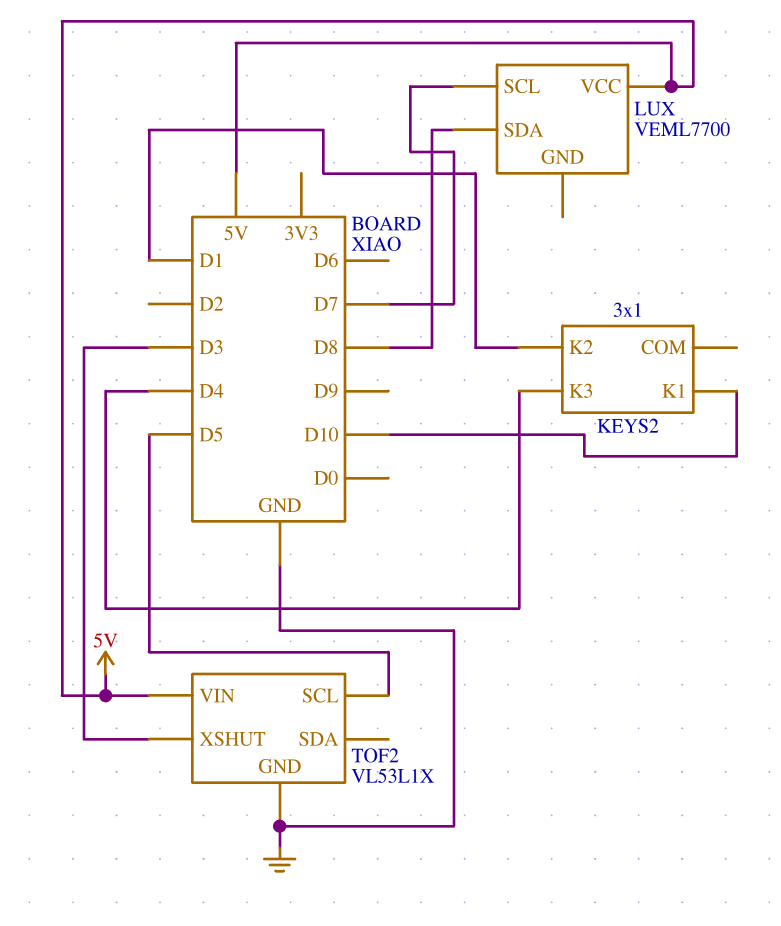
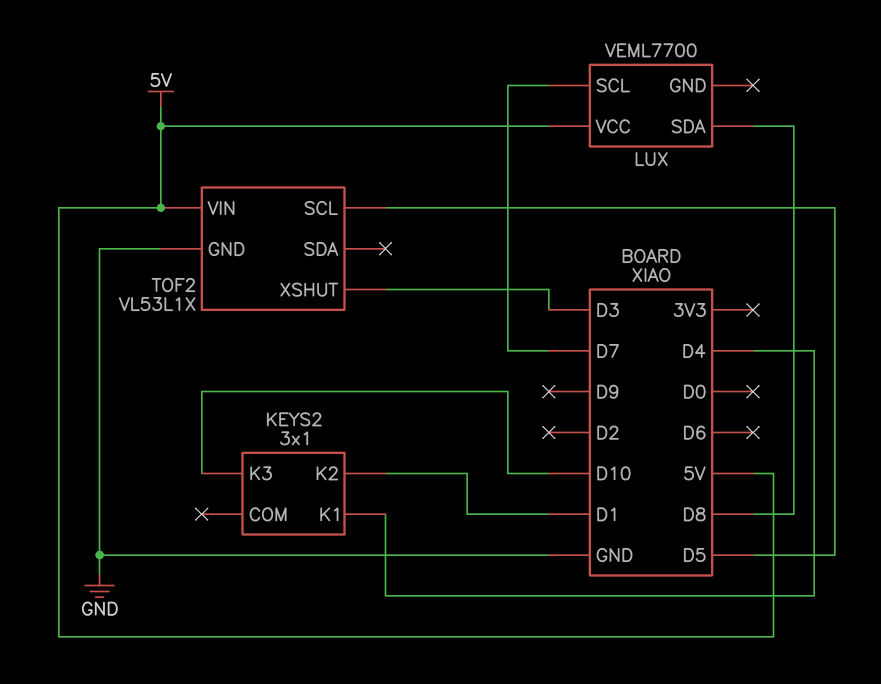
KEYS2 pin K1: D10 -> D4
KEYS2 pin K3: D4 -> D10

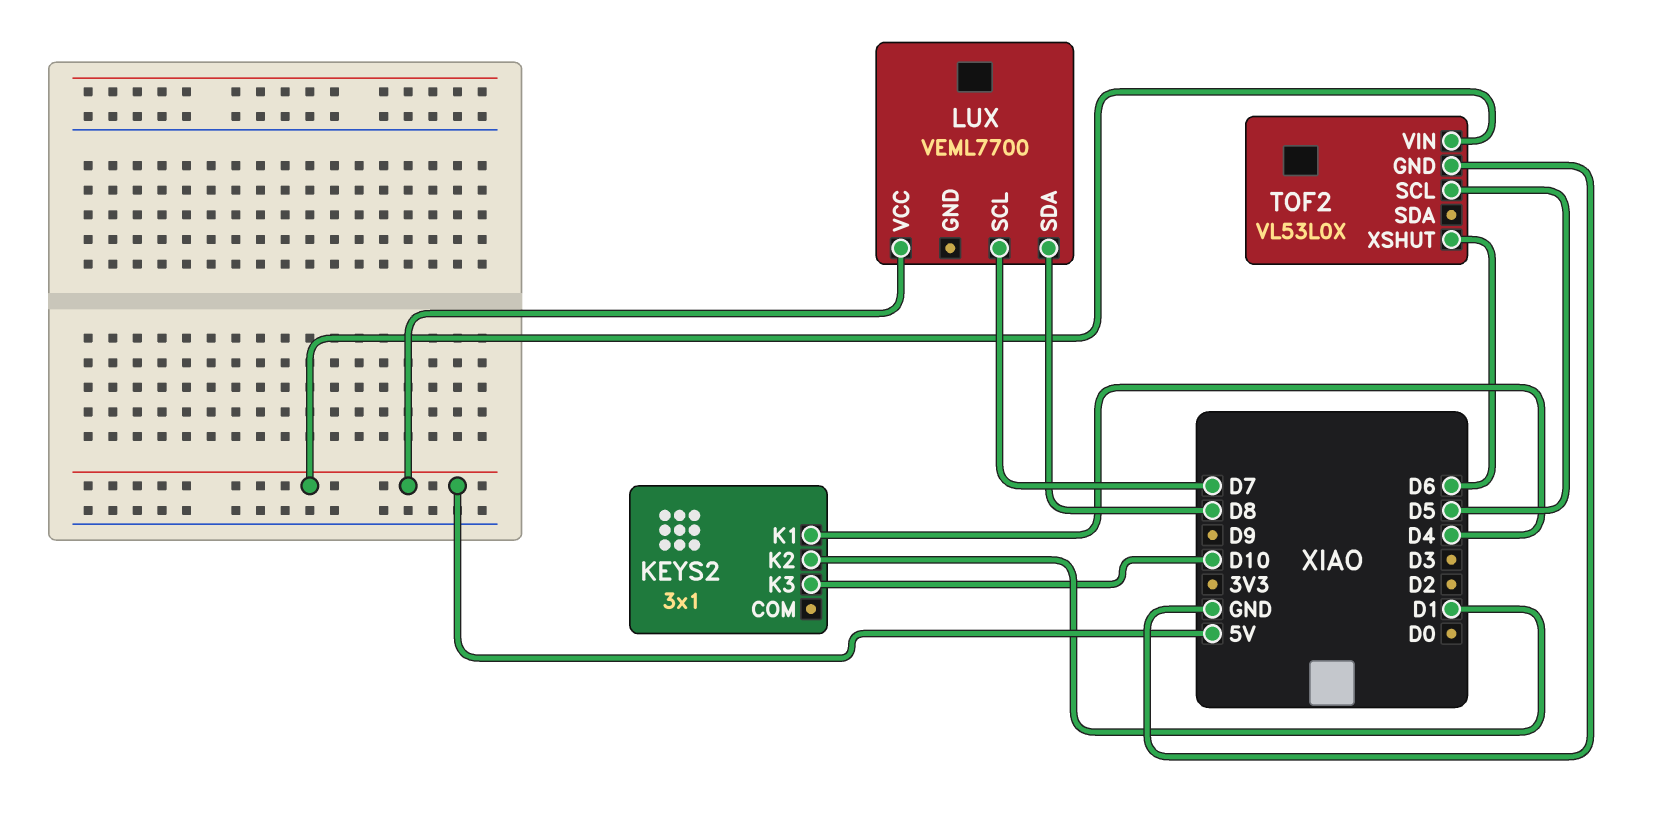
TOF2: VL53L1X -> VL53L0X
TOF2 pin XSHUT: D3 -> D6

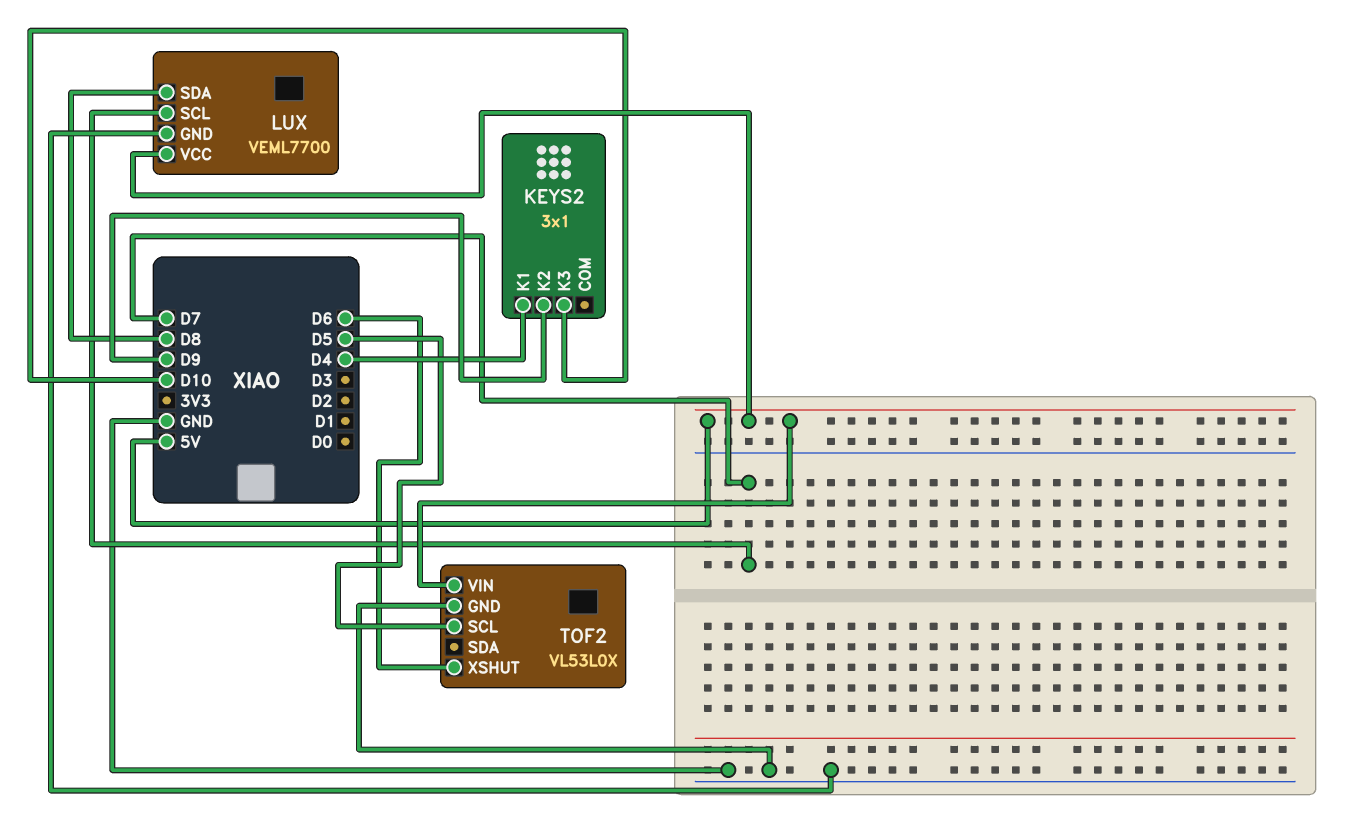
KEYS2 pin K2: D1 -> D9
LUX pin GND: none -> GND

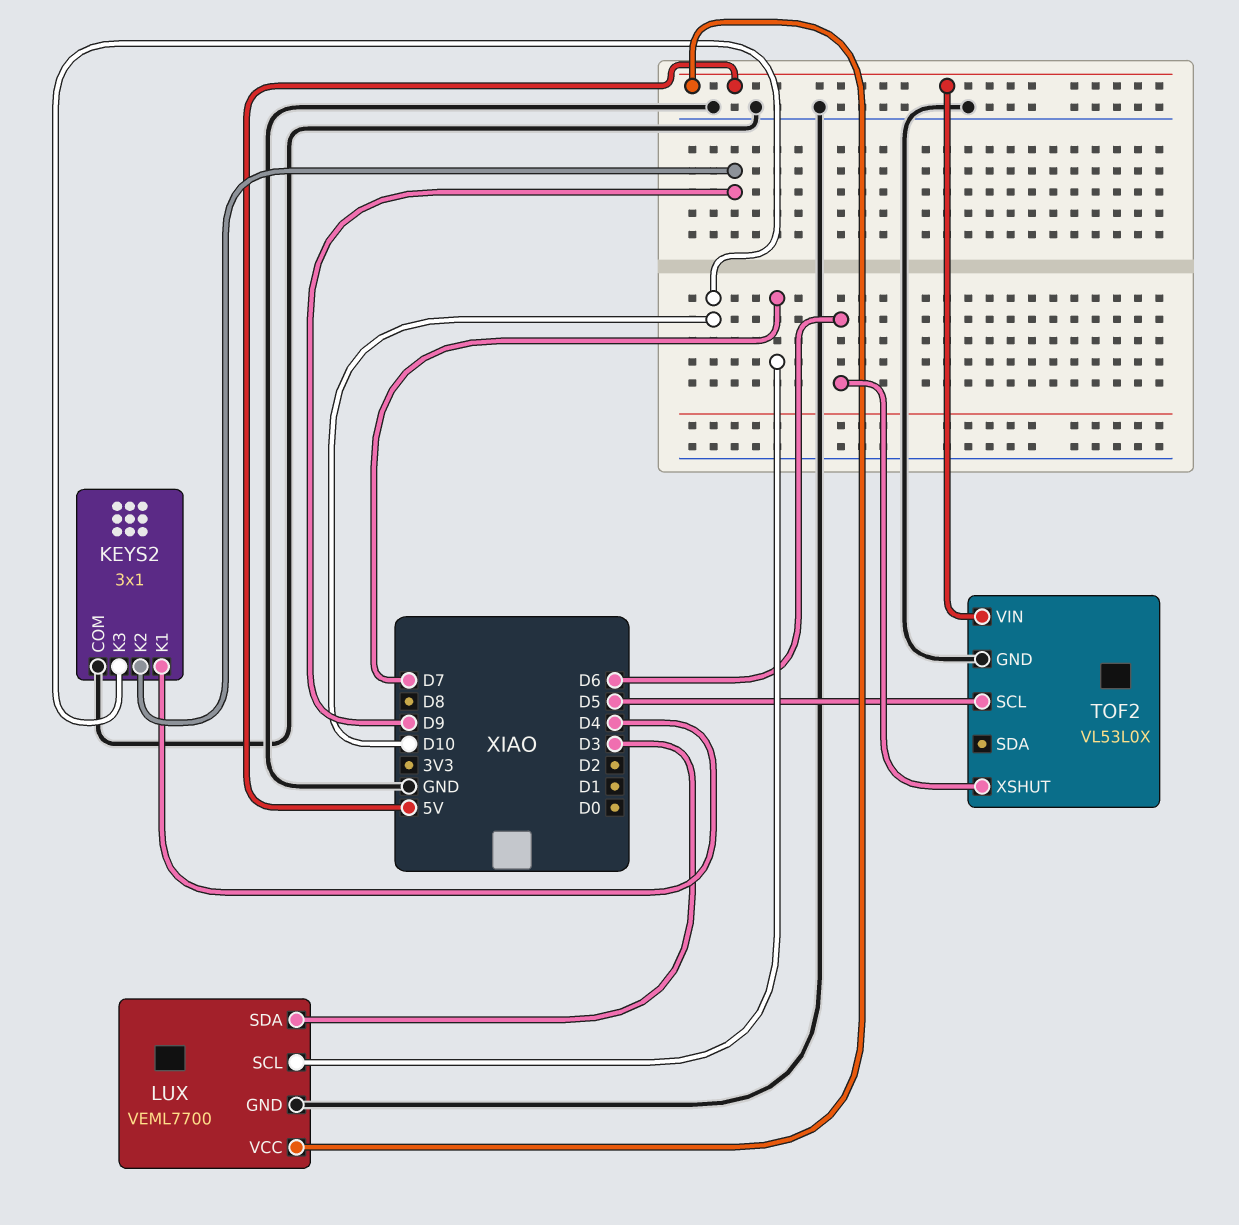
KEYS2 pin COM: none -> GND
LUX pin SDA: D8 -> D3

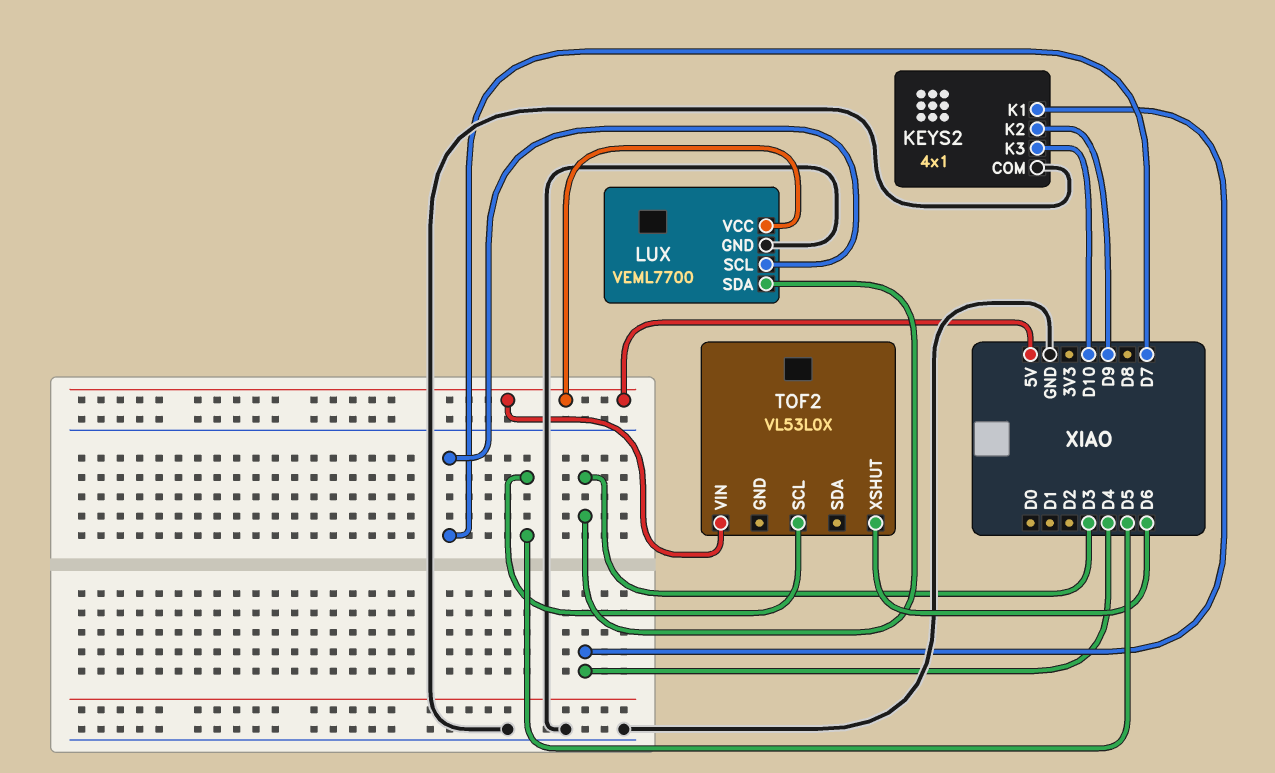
KEYS2: 3x1 -> 4x1
TOF2 pin GND: GND -> none

